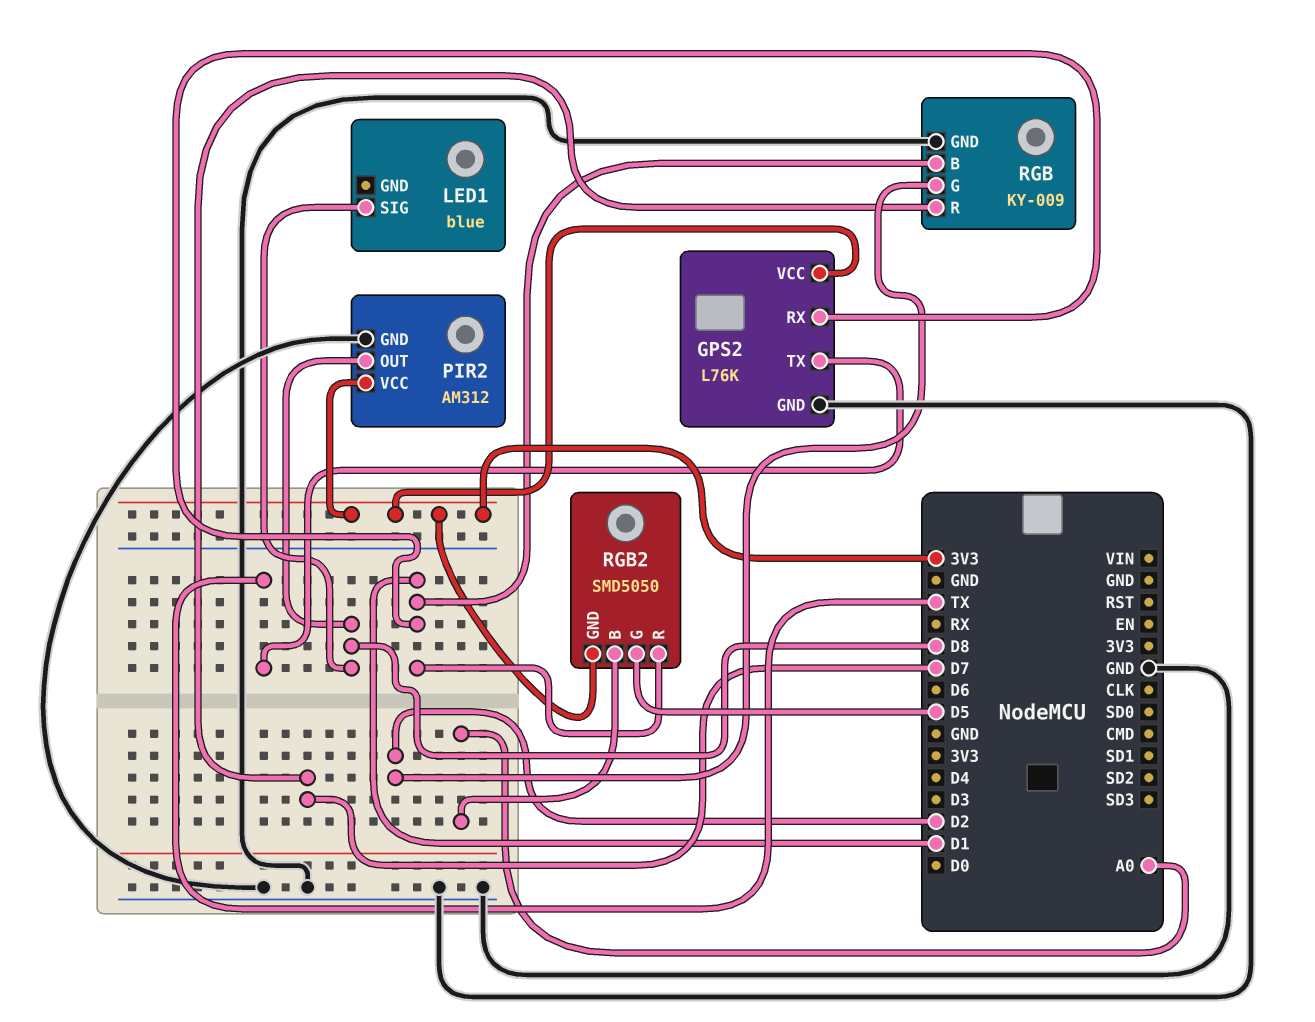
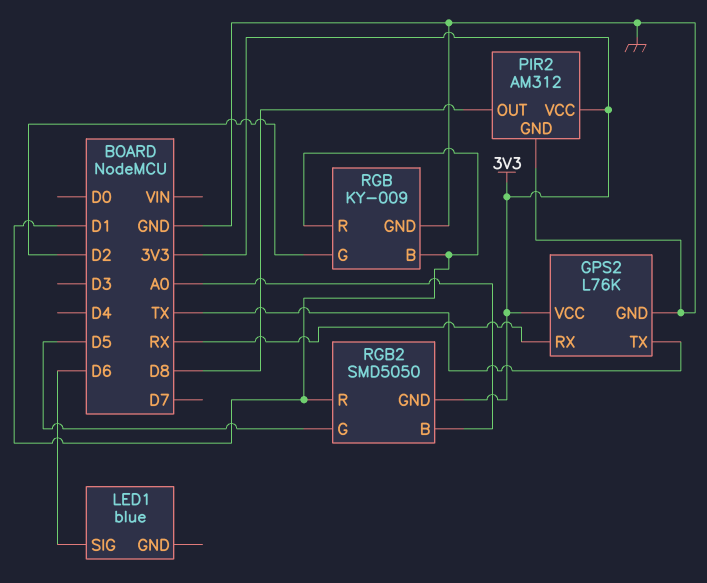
GPS2 pin RX: D1 -> RX
LED1 pin SIG: D8 -> D6
RGB pin R: D7 -> D1

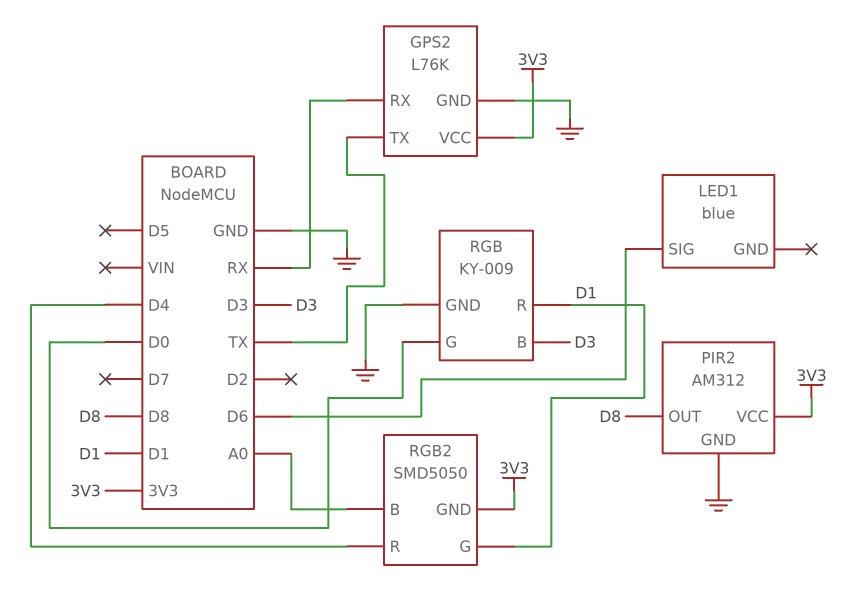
RGB pin B: D1 -> D3
RGB pin G: D2 -> D0
RGB2 pin G: D5 -> D1
RGB2 pin R: D1 -> D4

